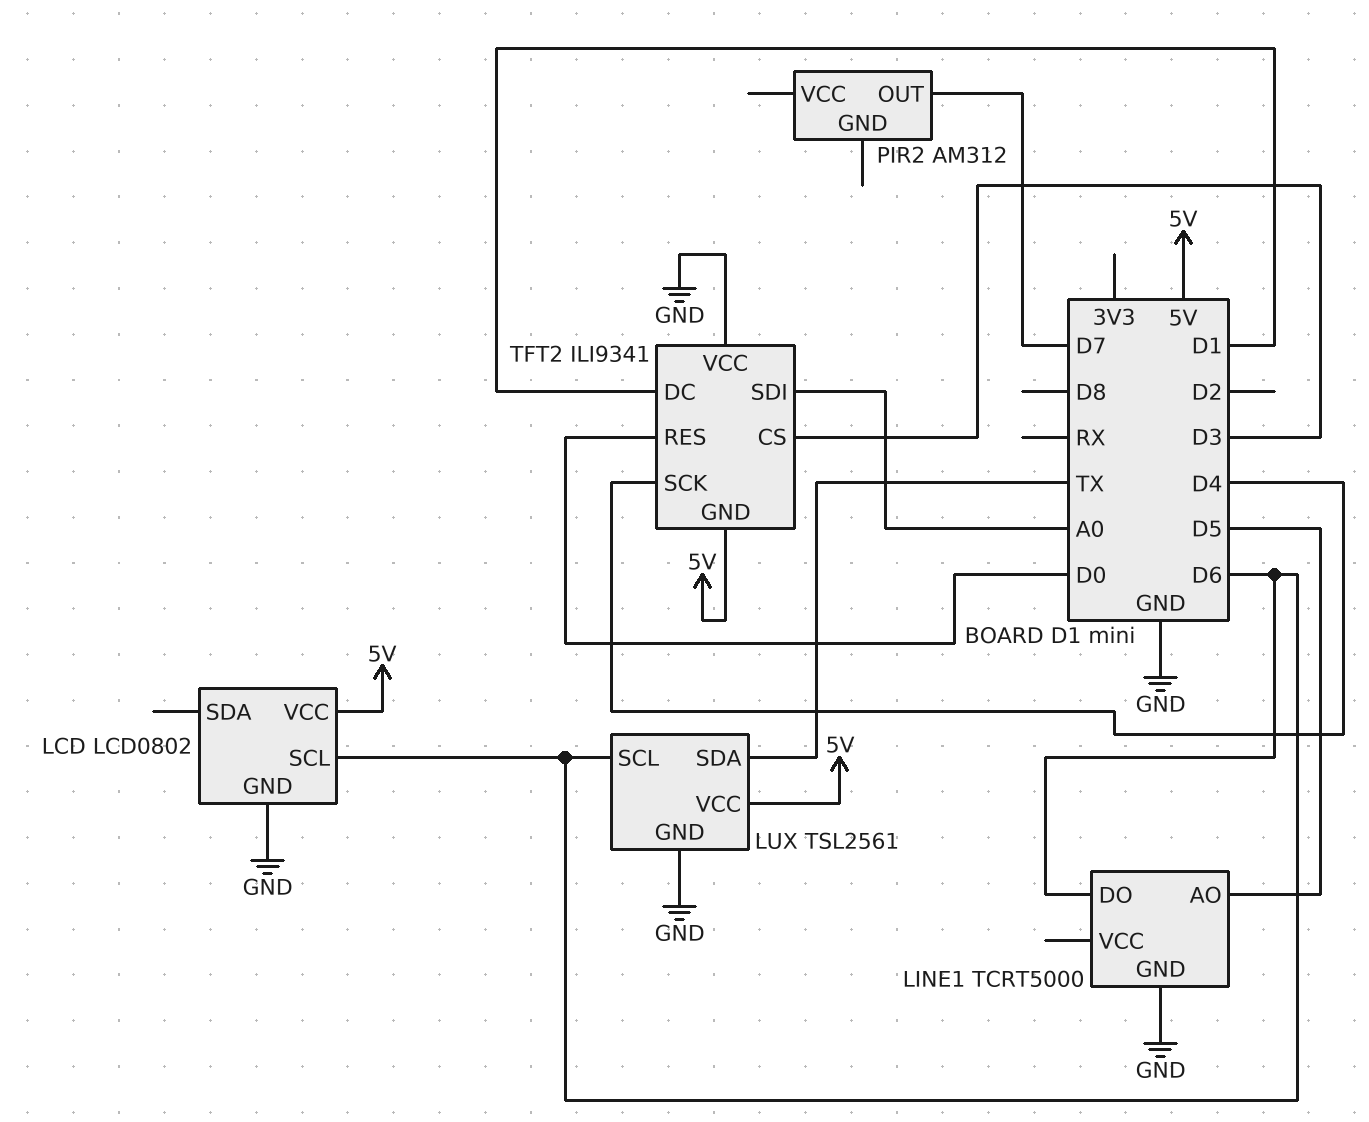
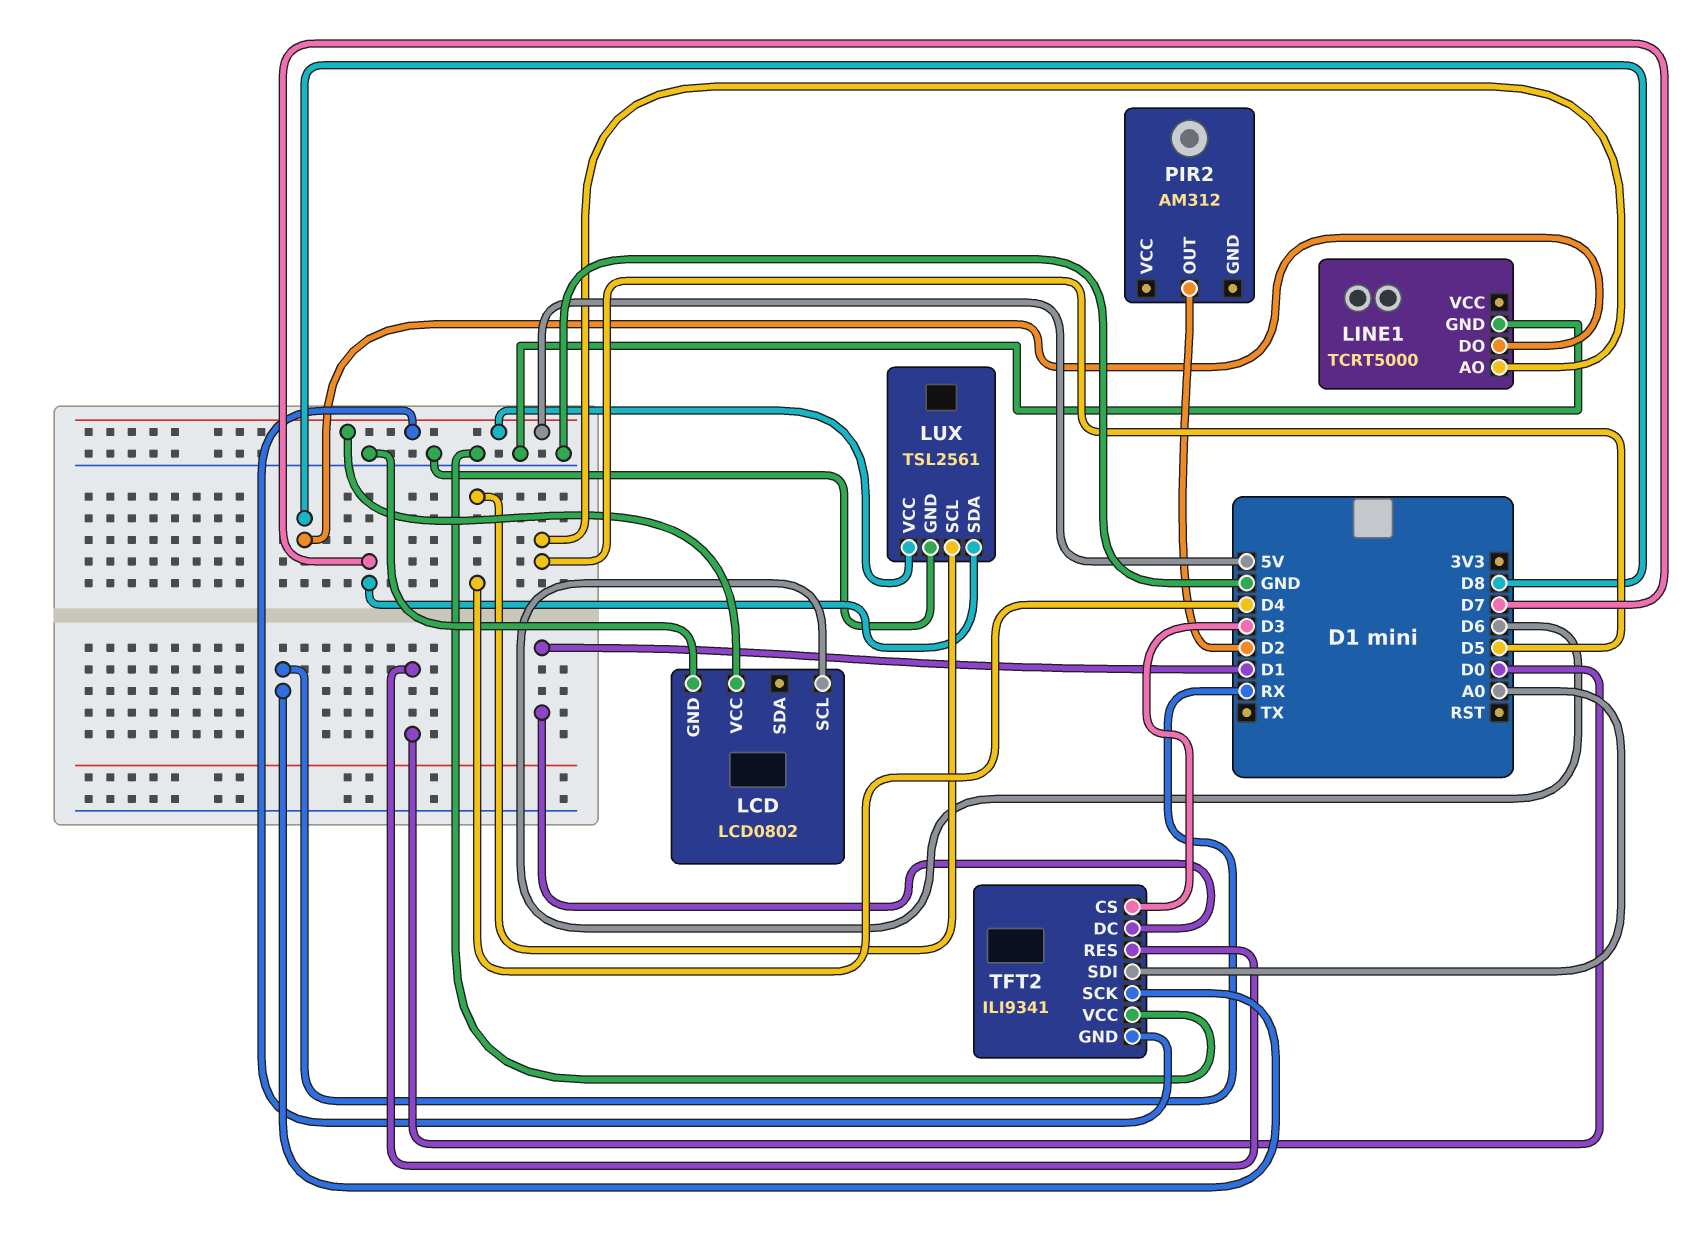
LINE1 pin DO: D6 -> D8
LUX pin SCL: D6 -> D4
LUX pin SDA: TX -> D7
PIR2 pin OUT: D7 -> D2
TFT2 pin SCK: D4 -> RX

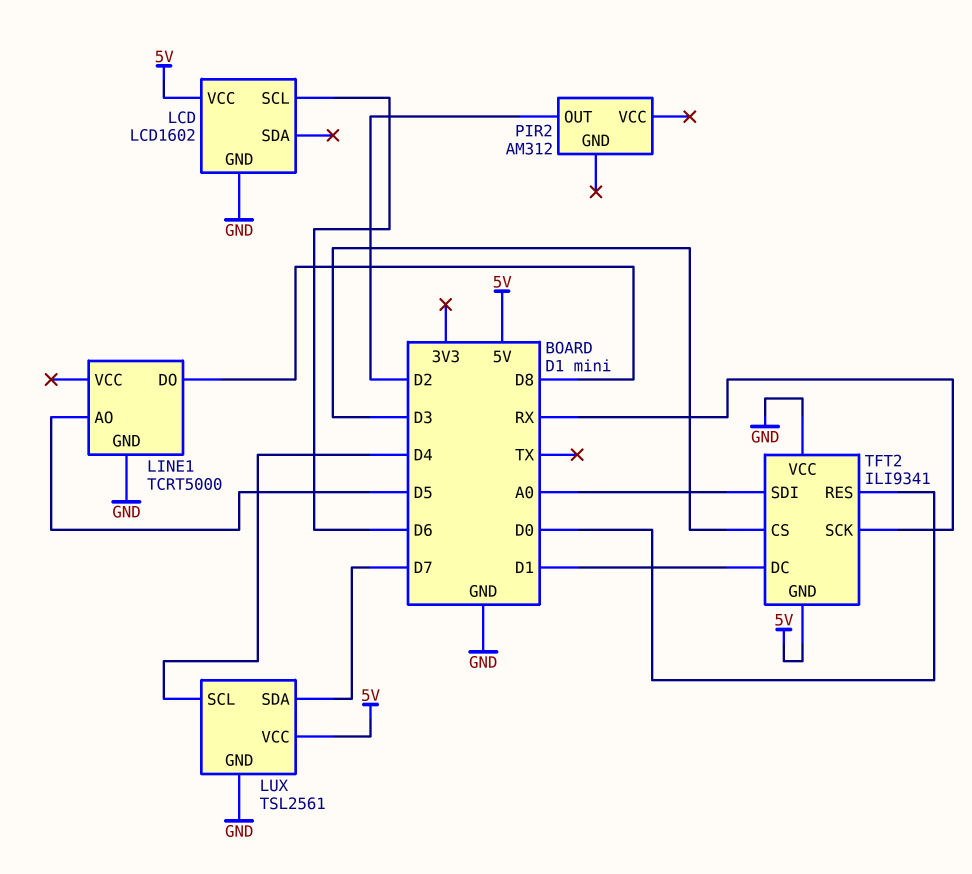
LCD: LCD0802 -> LCD1602

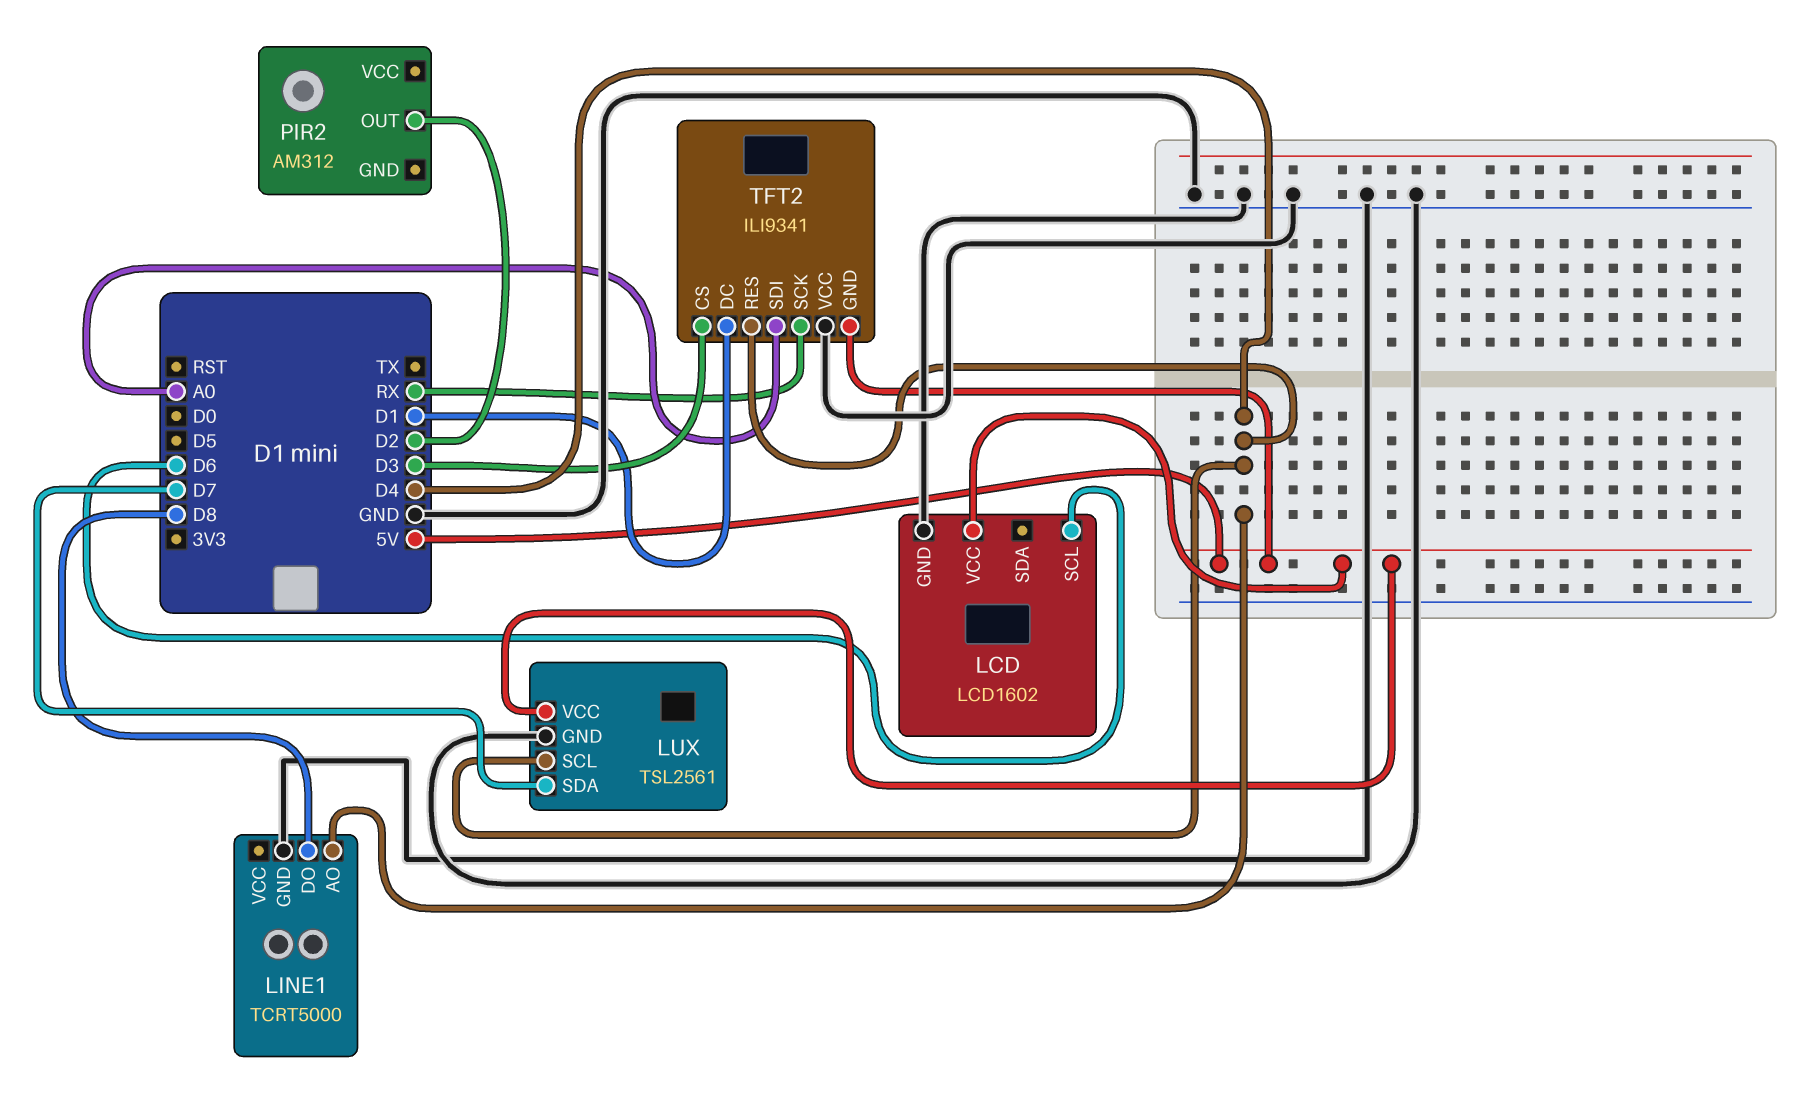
LINE1 pin AO: D5 -> D4
TFT2 pin RES: D0 -> D4

